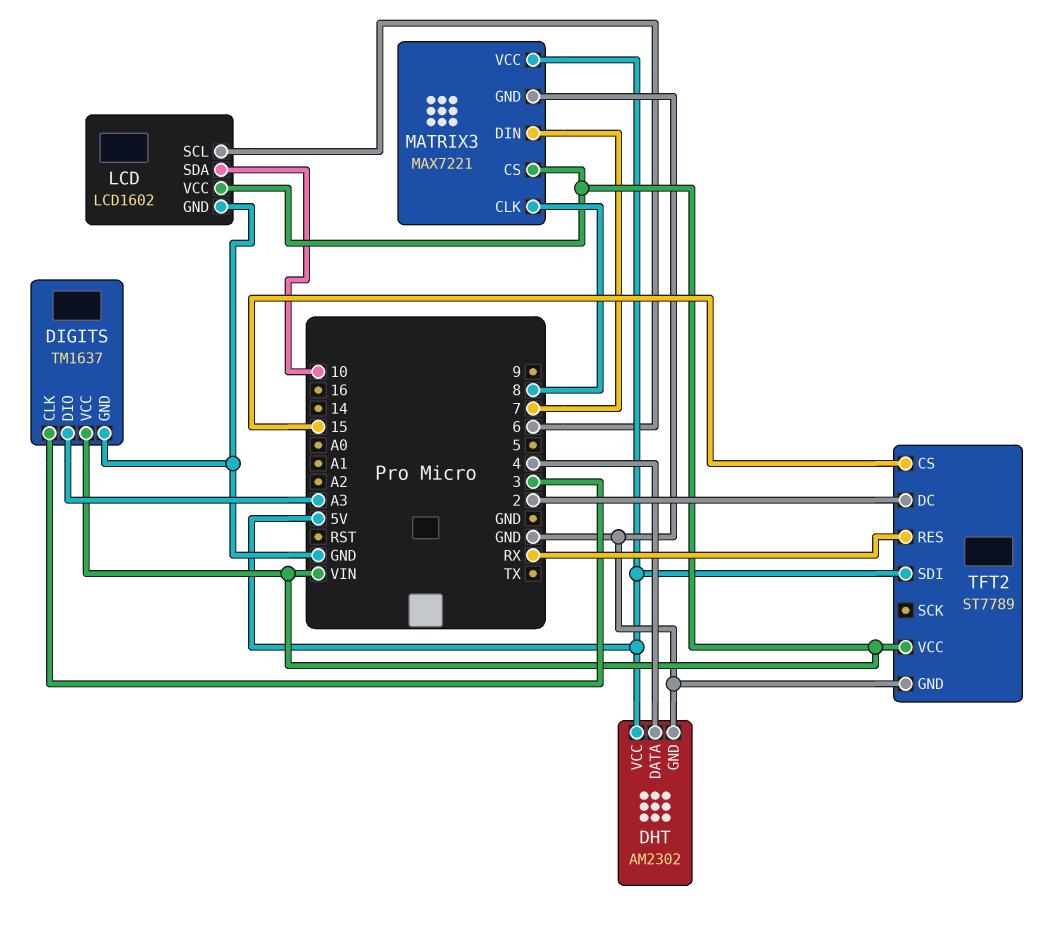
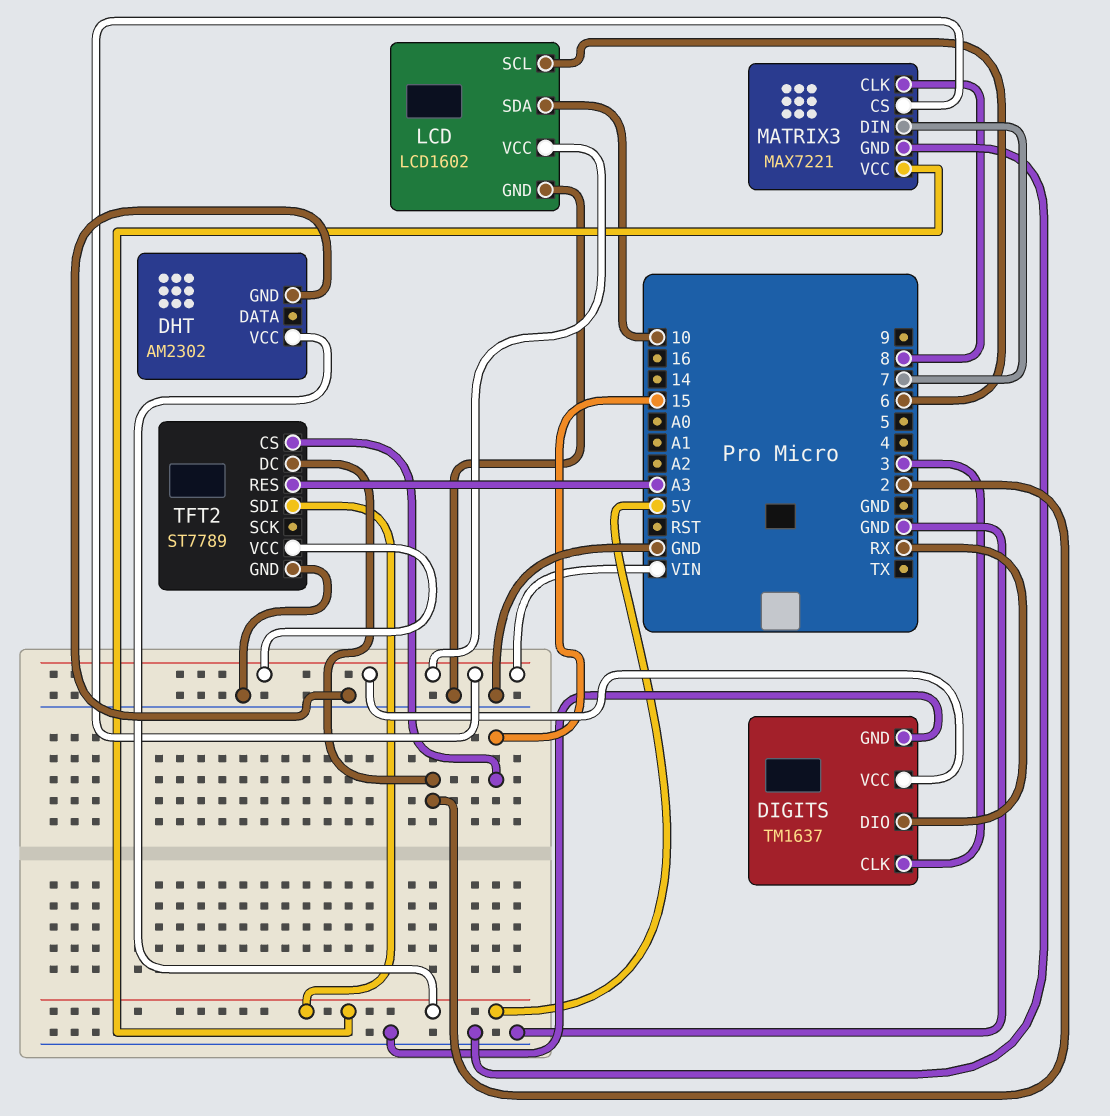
DHT pin DATA: 4 -> none
DIGITS pin DIO: A3 -> RX
TFT2 pin RES: RX -> A3

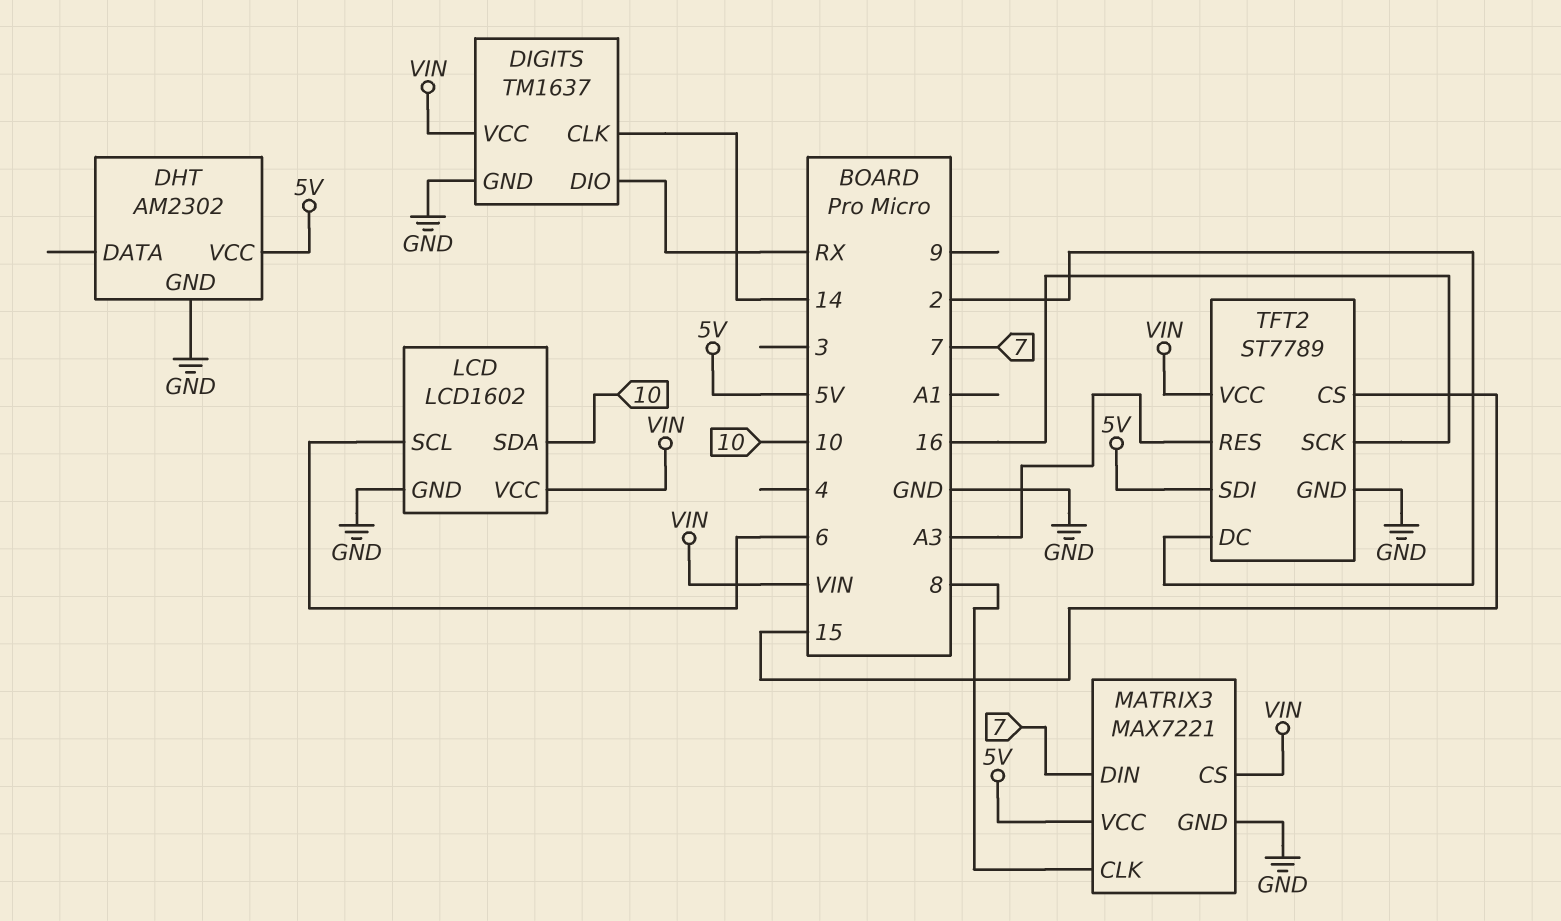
DIGITS pin CLK: 3 -> 14
TFT2 pin SCK: none -> 16

